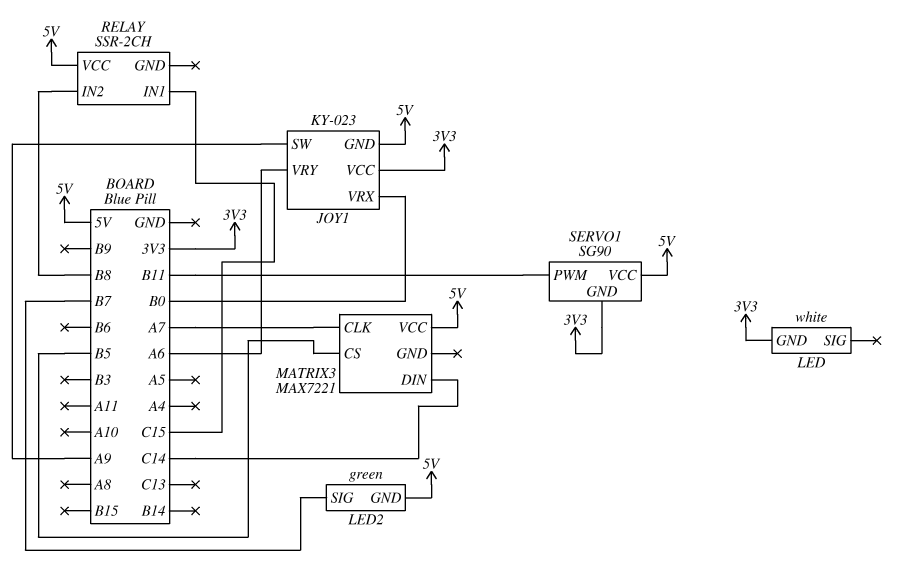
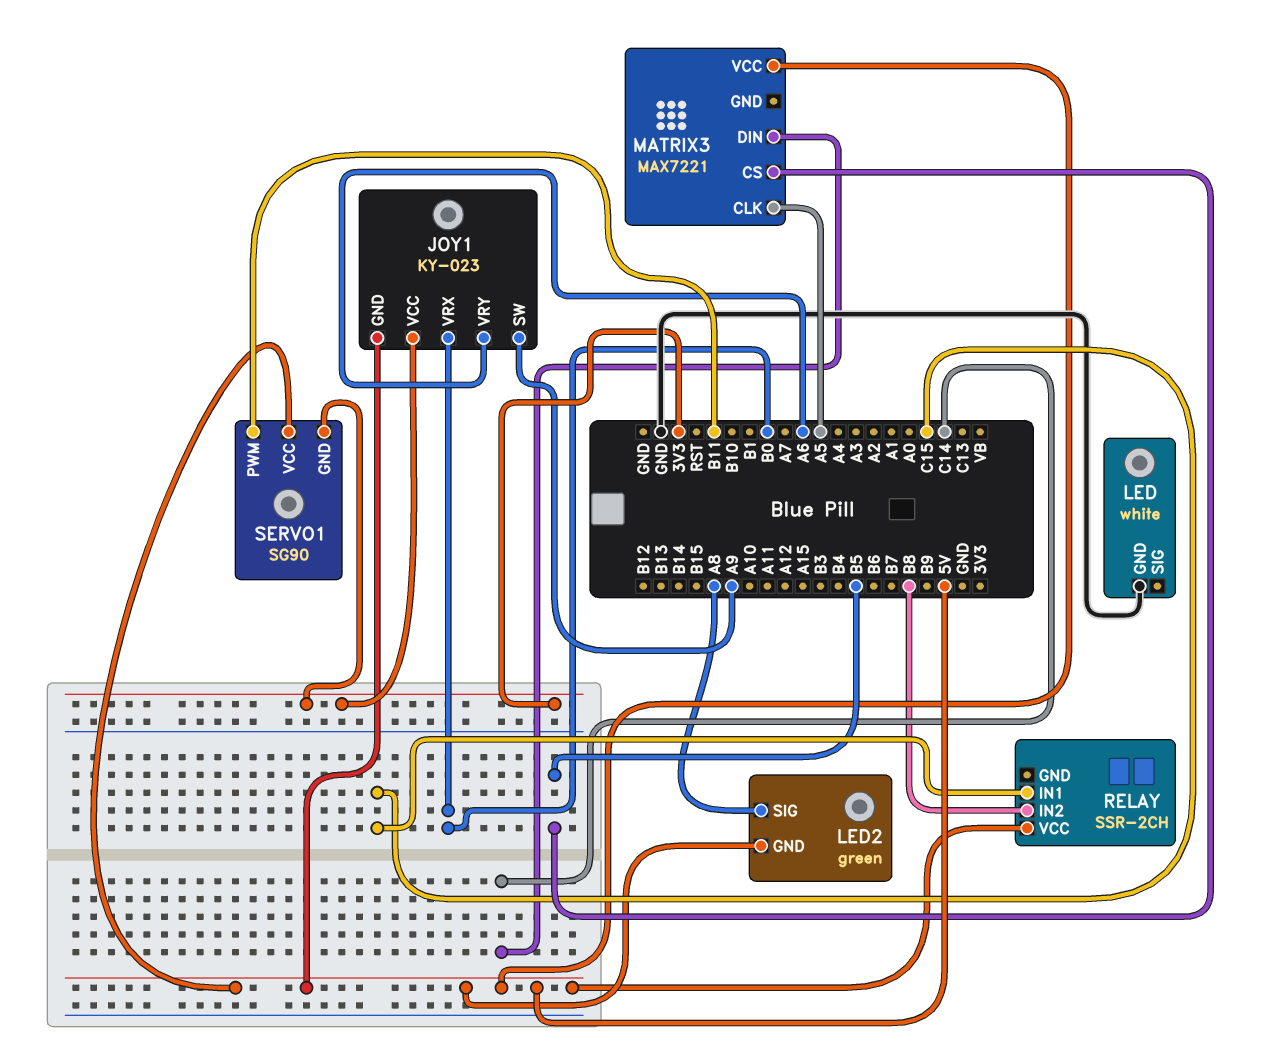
LED pin GND: 3V3 -> GND
LED2 pin SIG: B7 -> A8
MATRIX3 pin CLK: A7 -> A5

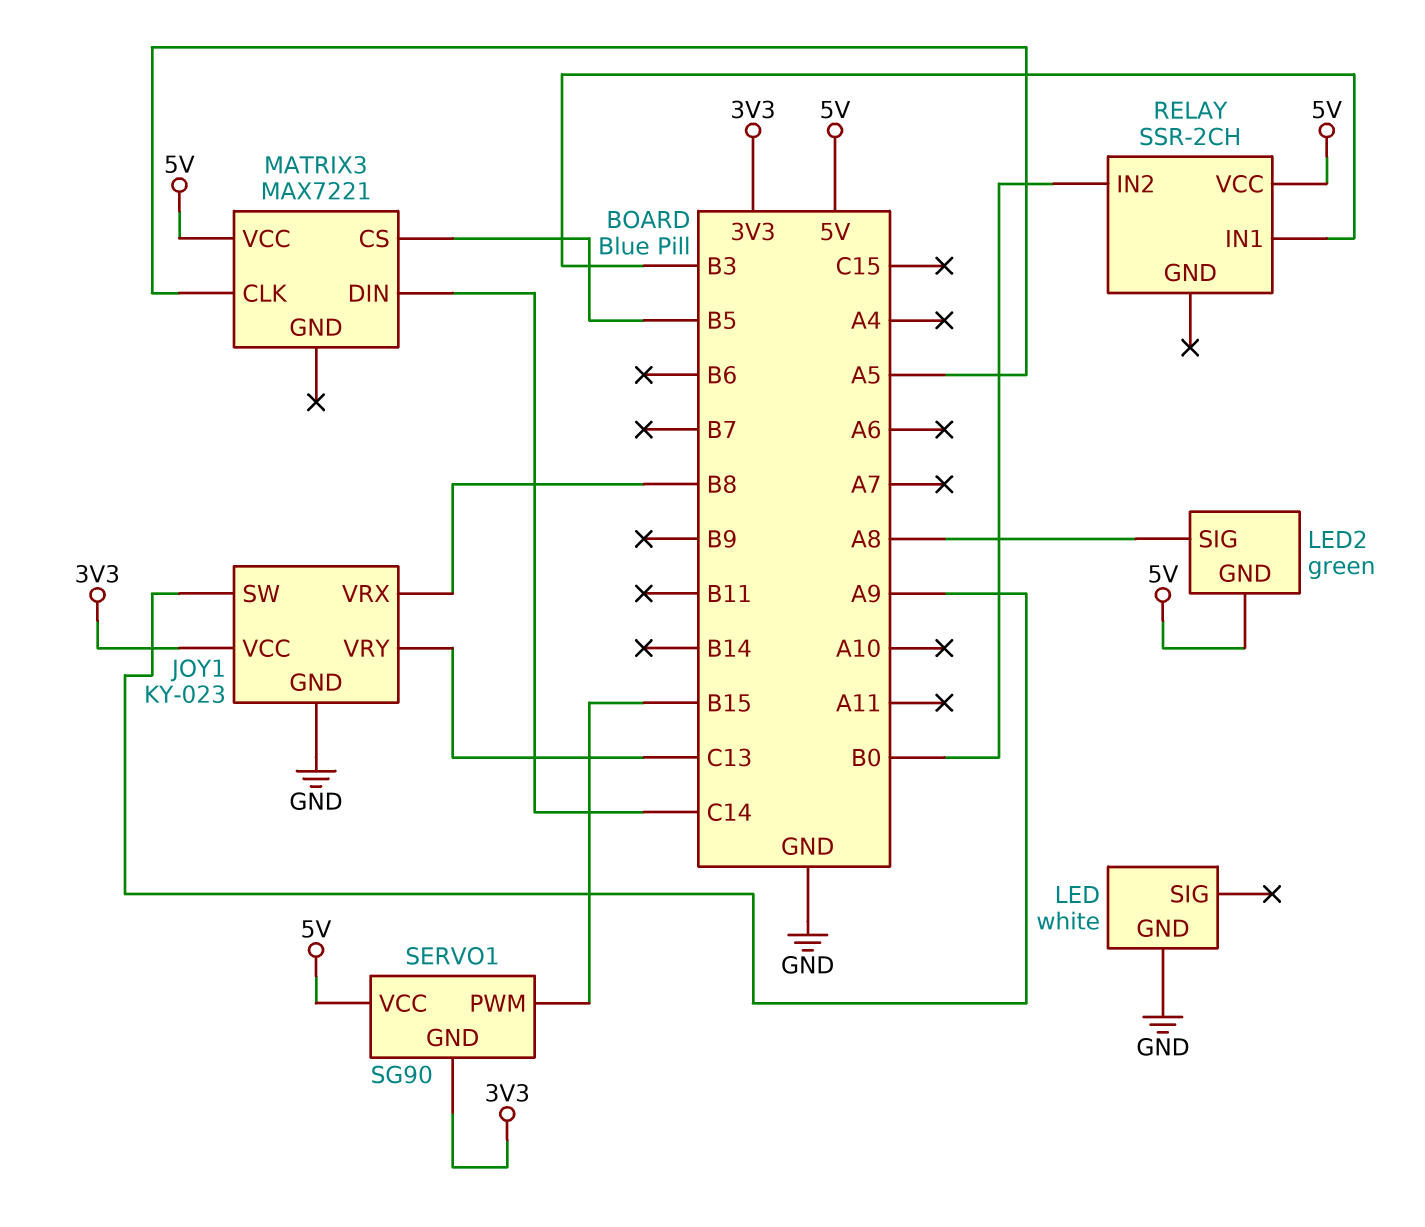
JOY1 pin GND: 5V -> GND
JOY1 pin VRX: B0 -> B8
JOY1 pin VRY: A6 -> C13
RELAY pin IN1: C15 -> B3
RELAY pin IN2: B8 -> B0
SERVO1 pin PWM: B11 -> B15

